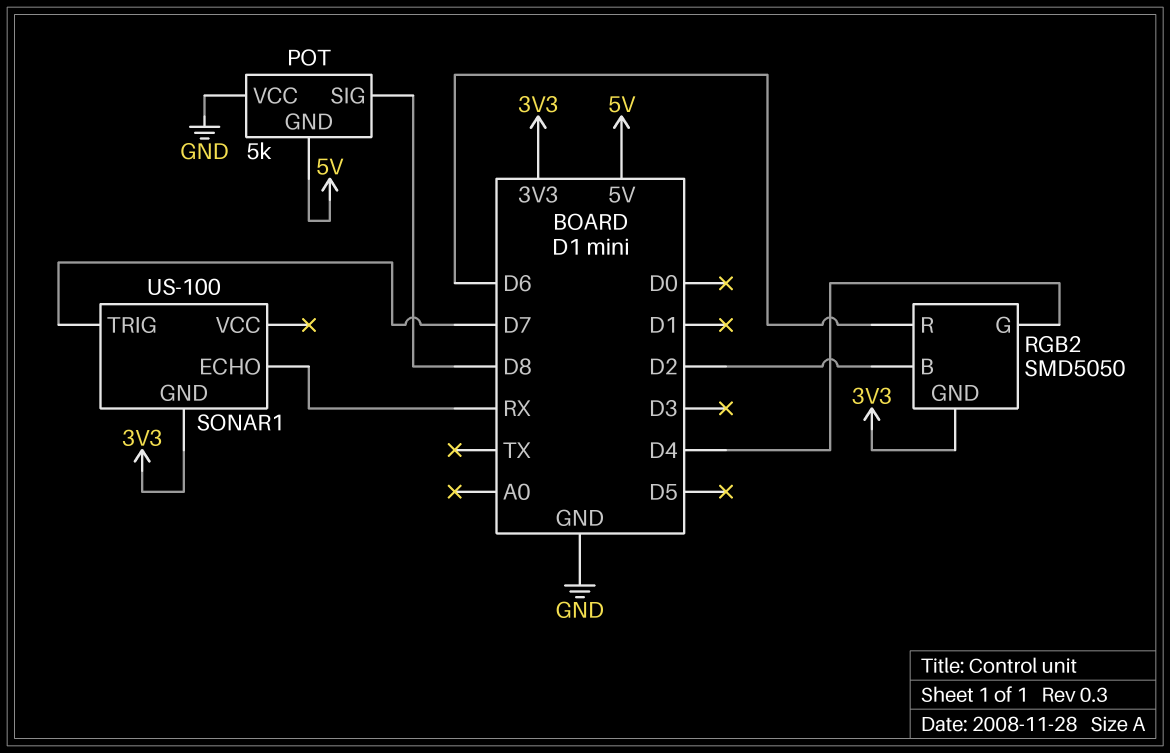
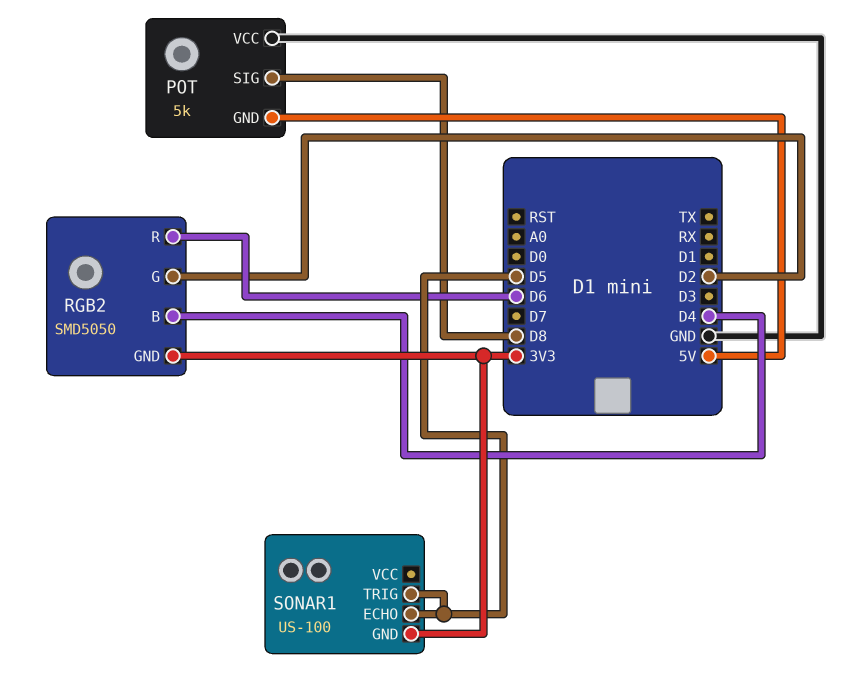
RGB2 pin B: D2 -> D4
RGB2 pin G: D4 -> D2
SONAR1 pin ECHO: RX -> D5
SONAR1 pin TRIG: D7 -> D5

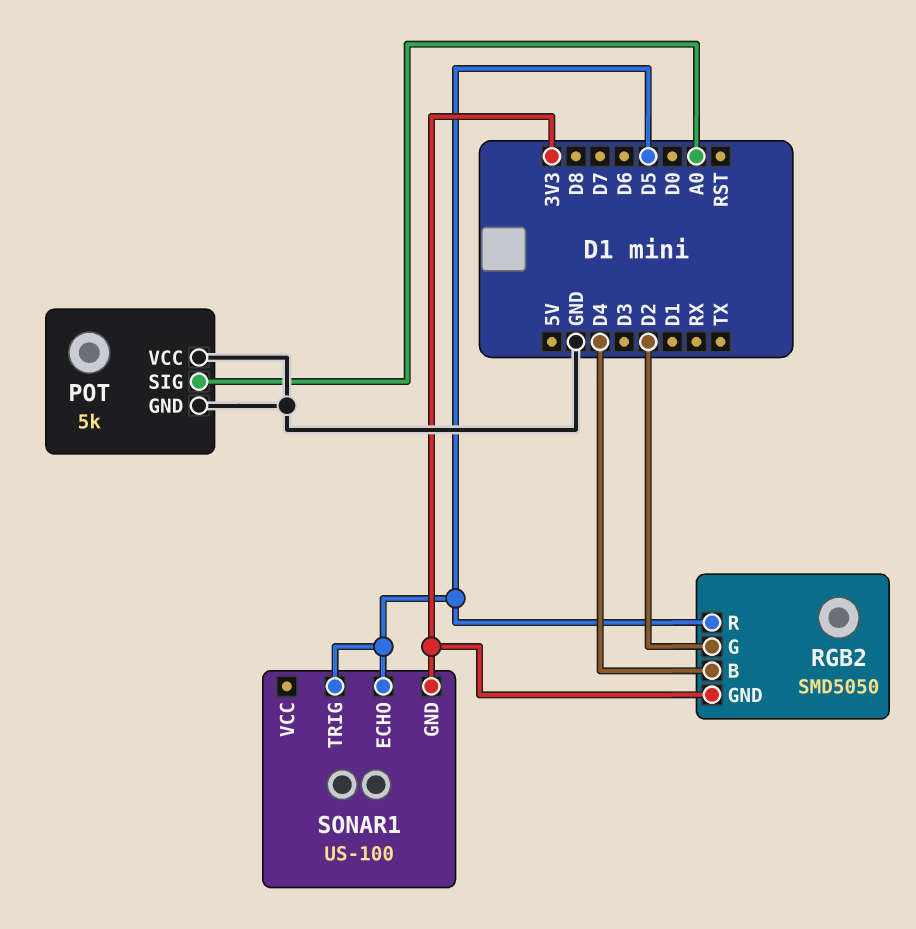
POT pin GND: 5V -> GND
POT pin SIG: D8 -> A0
RGB2 pin R: D6 -> D5

